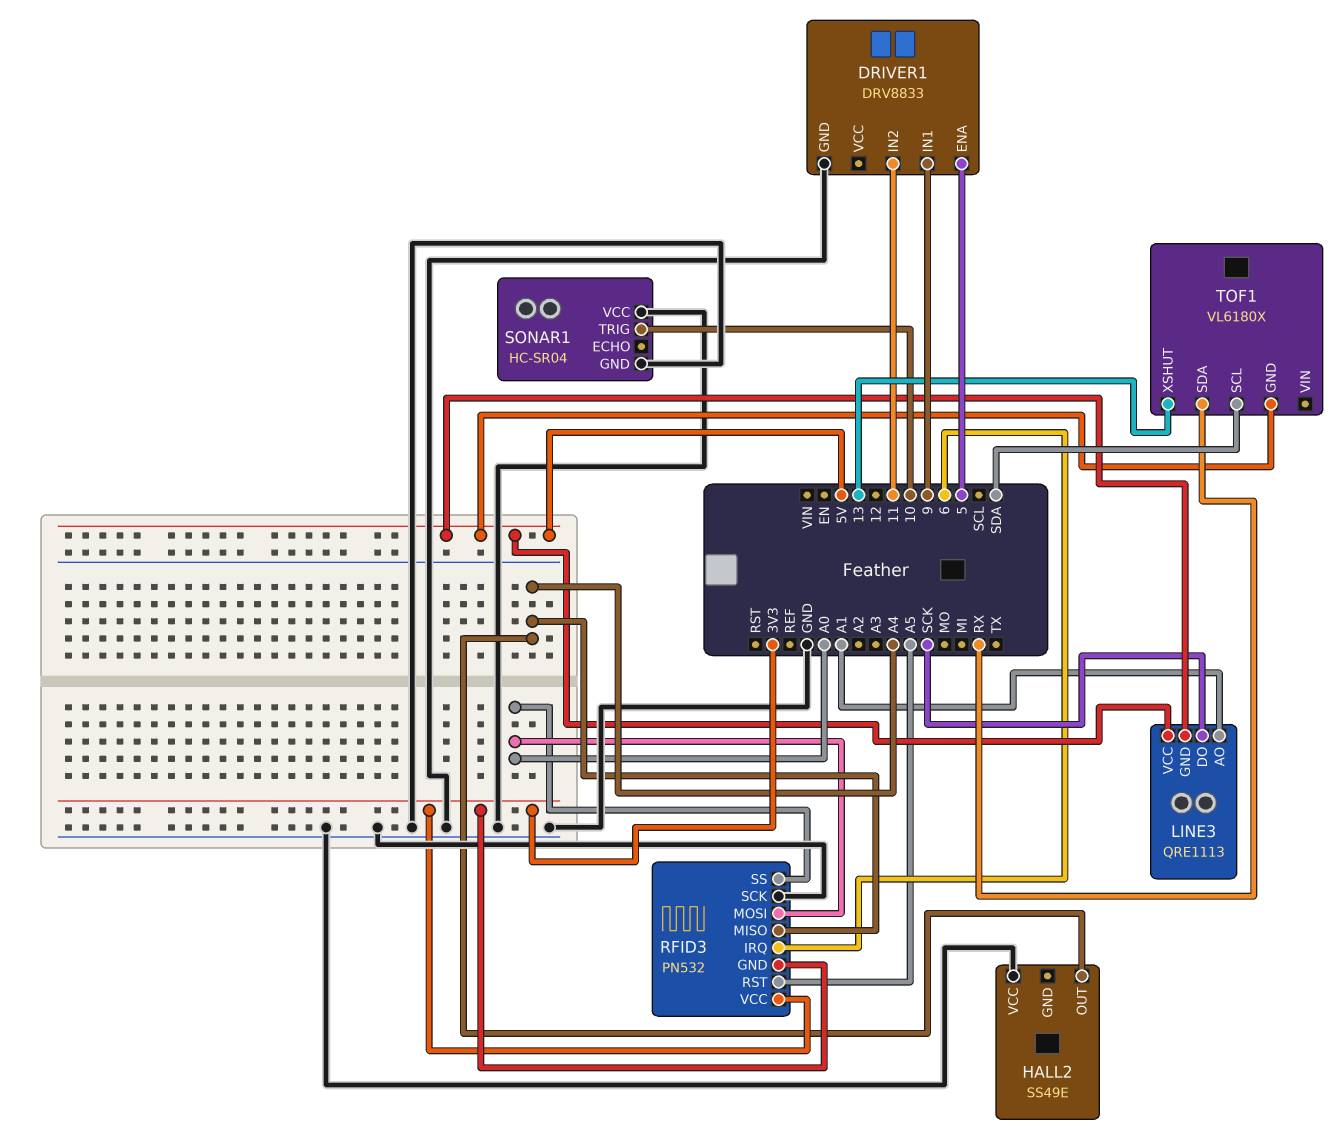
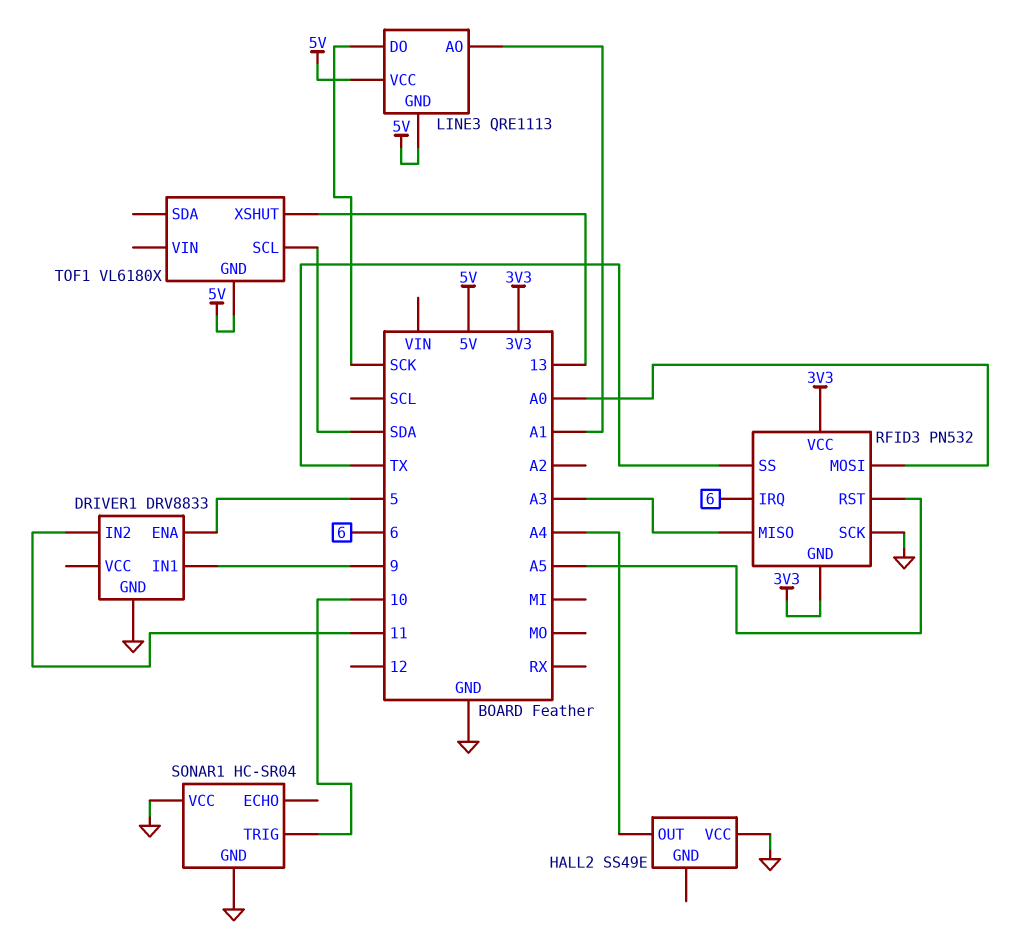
RFID3 pin MISO: A4 -> A3
RFID3 pin SS: A0 -> TX
TOF1 pin SDA: RX -> none

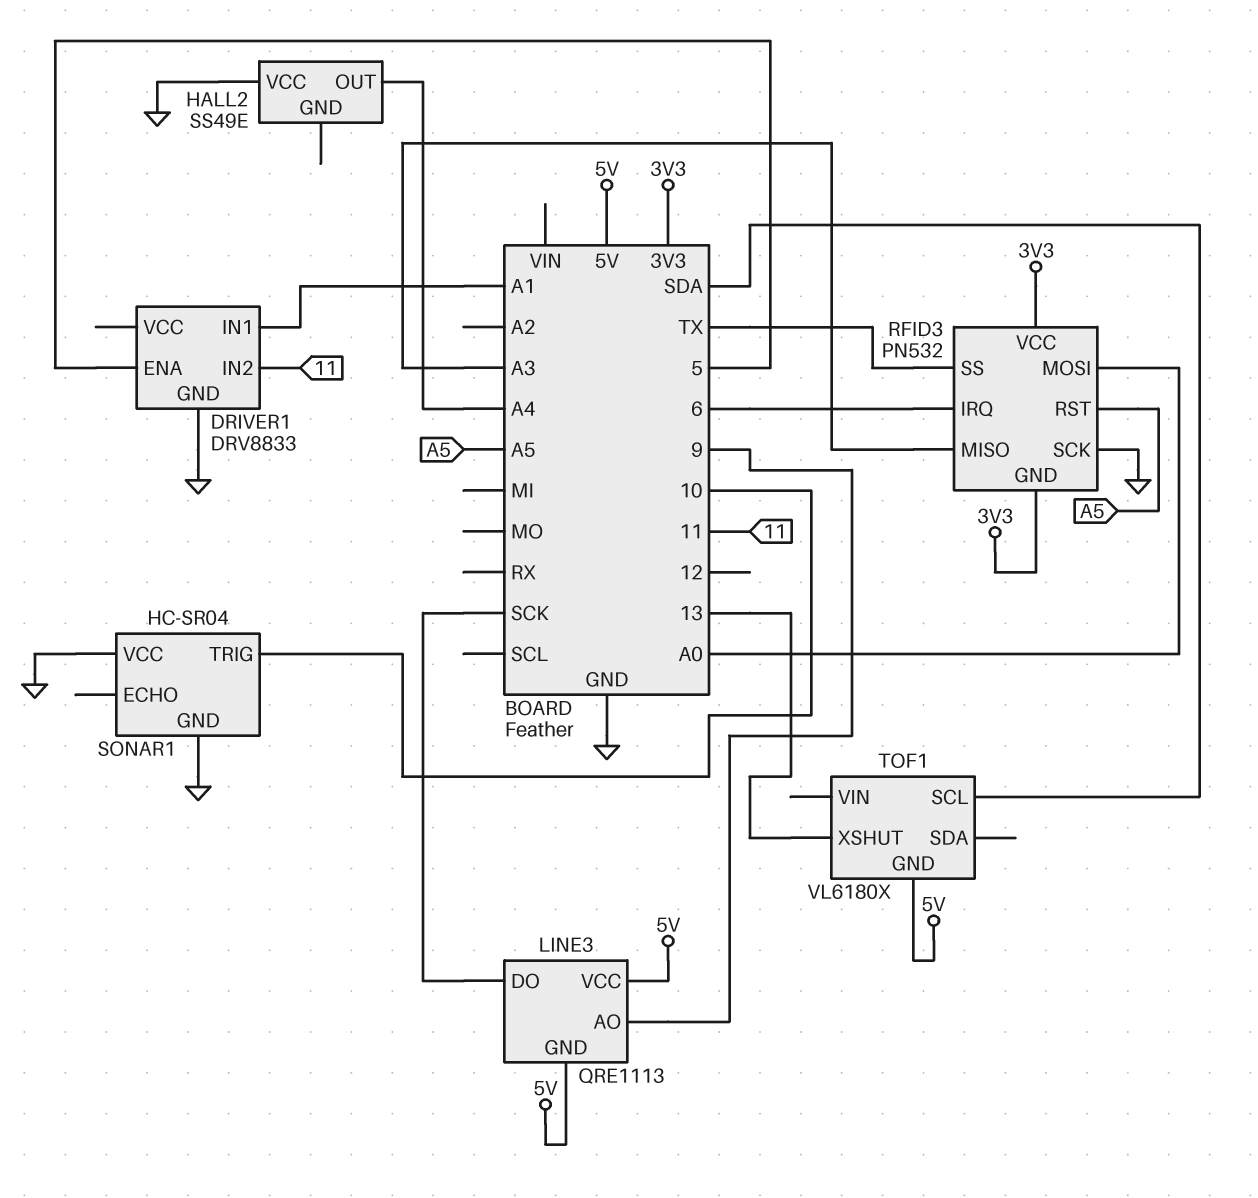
DRIVER1 pin IN1: 9 -> A1
LINE3 pin AO: A1 -> 9

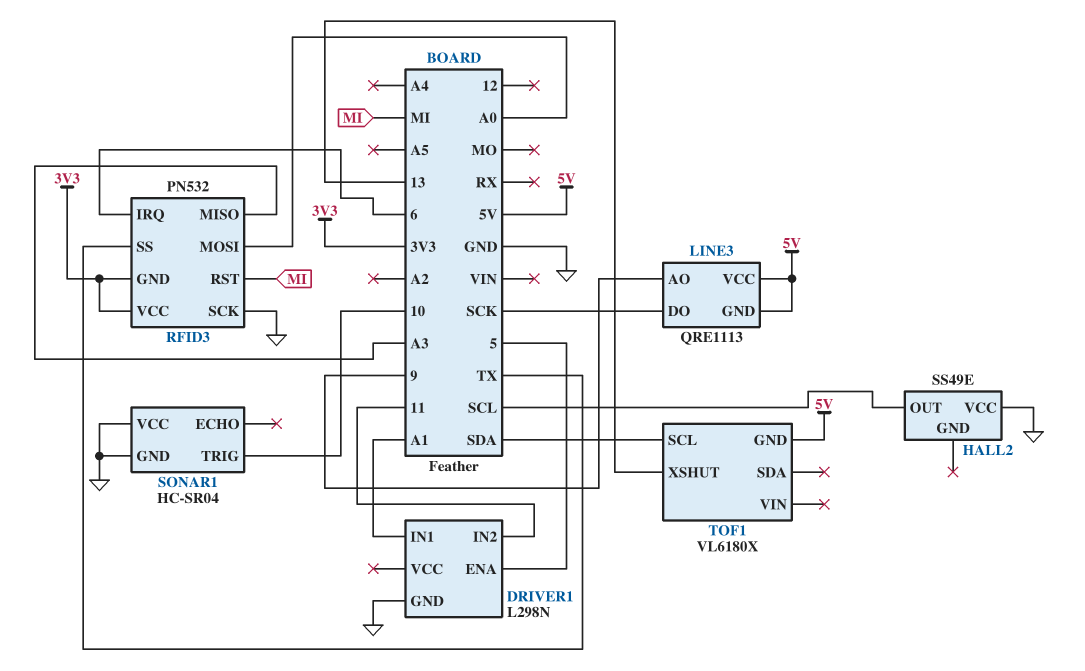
DRIVER1: DRV8833 -> L298N
HALL2 pin OUT: A4 -> SCL
RFID3 pin RST: A5 -> MI

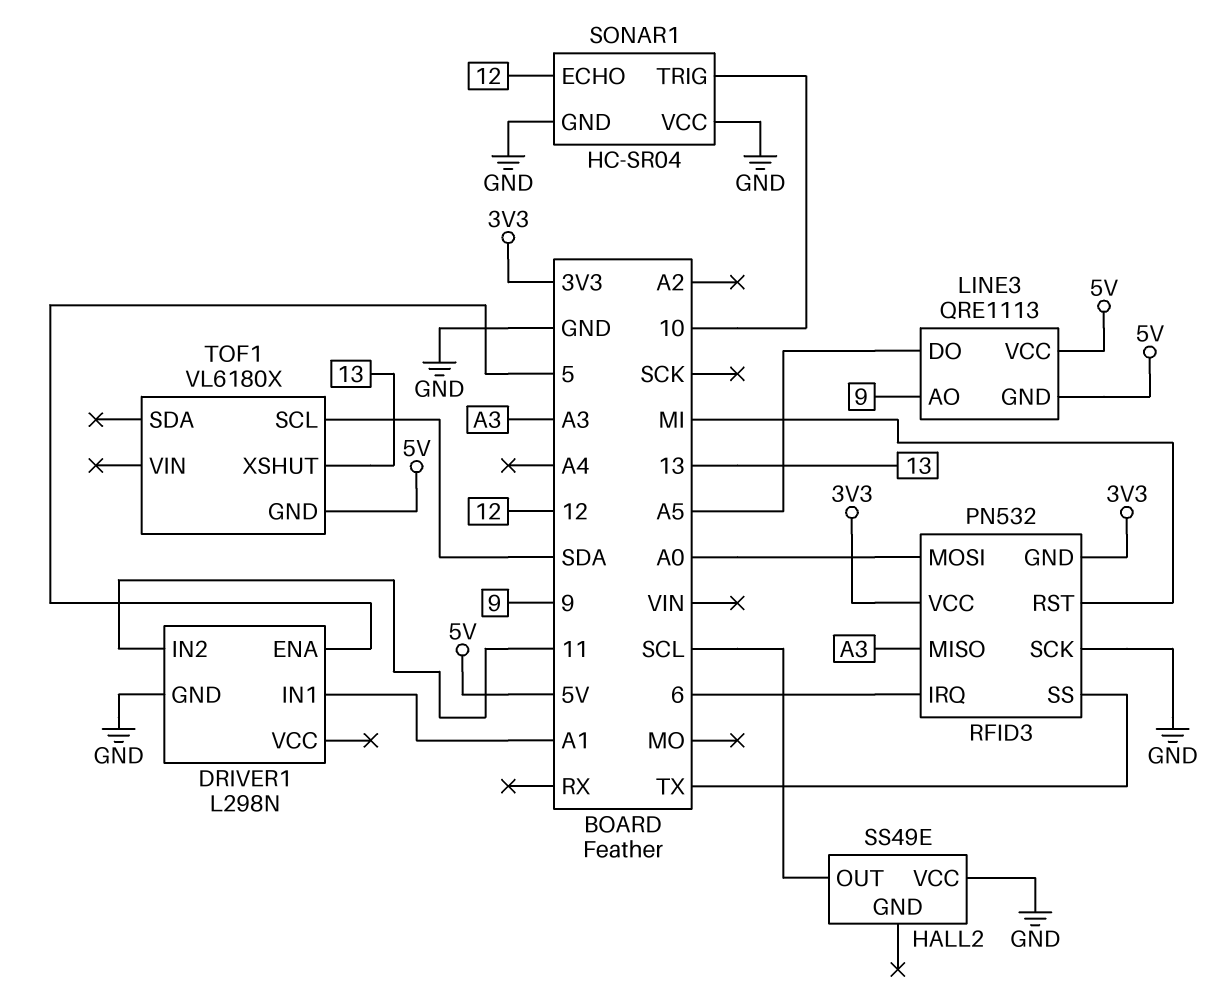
LINE3 pin DO: SCK -> A5
SONAR1 pin ECHO: none -> 12

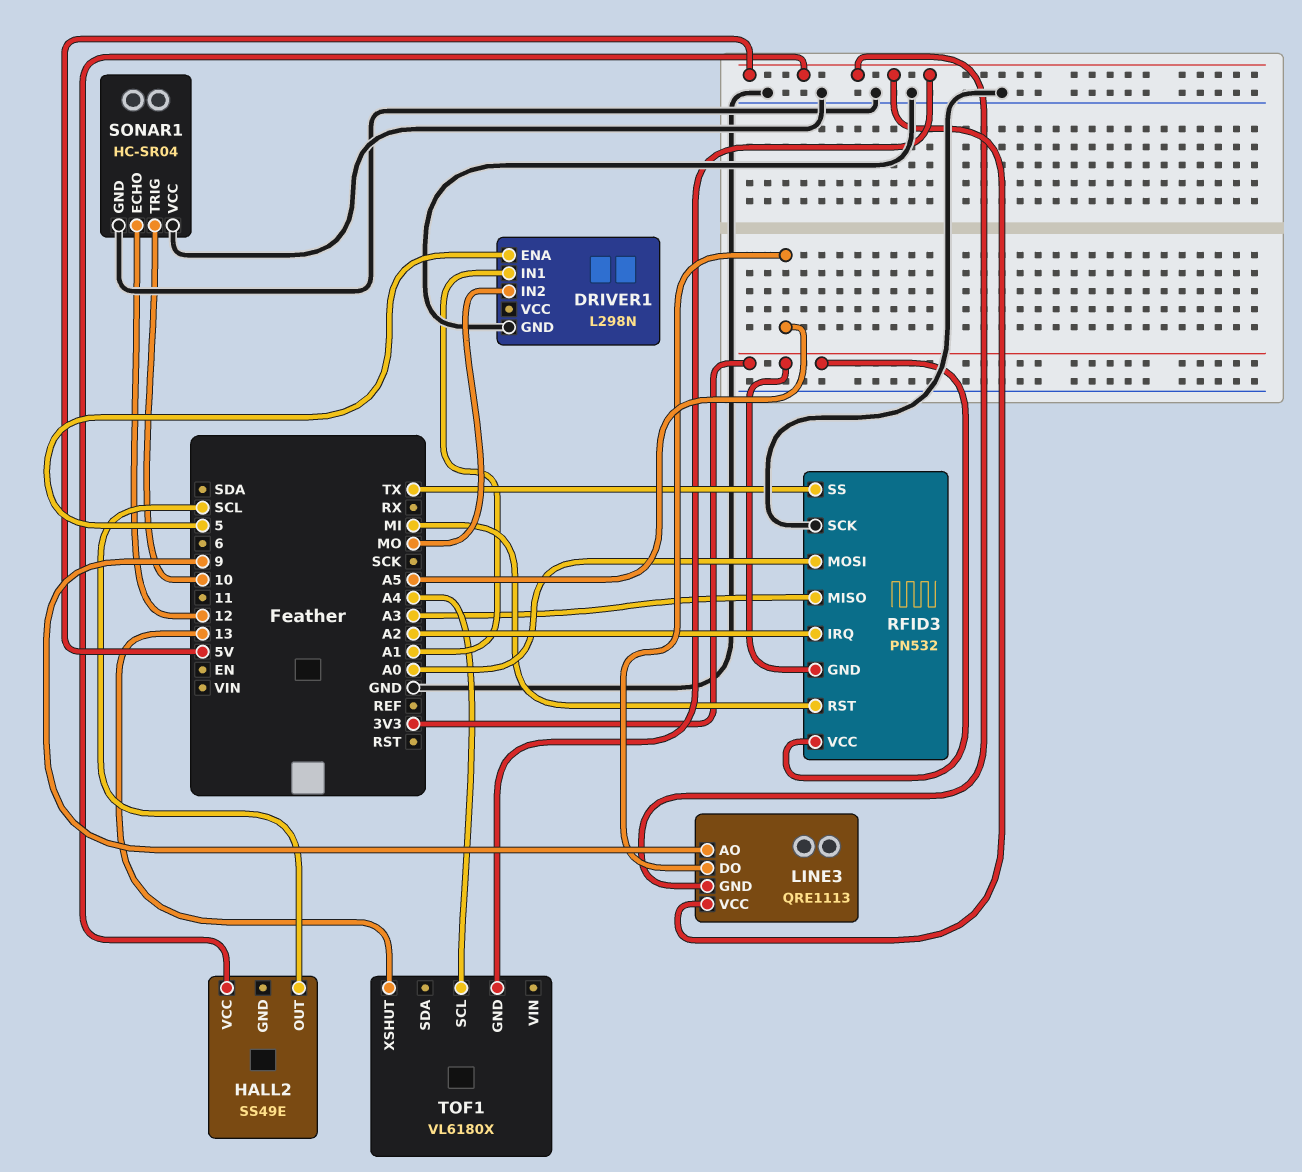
DRIVER1 pin IN2: 11 -> MO
HALL2 pin VCC: GND -> 5V
RFID3 pin IRQ: 6 -> A2
TOF1 pin SCL: SDA -> A4

